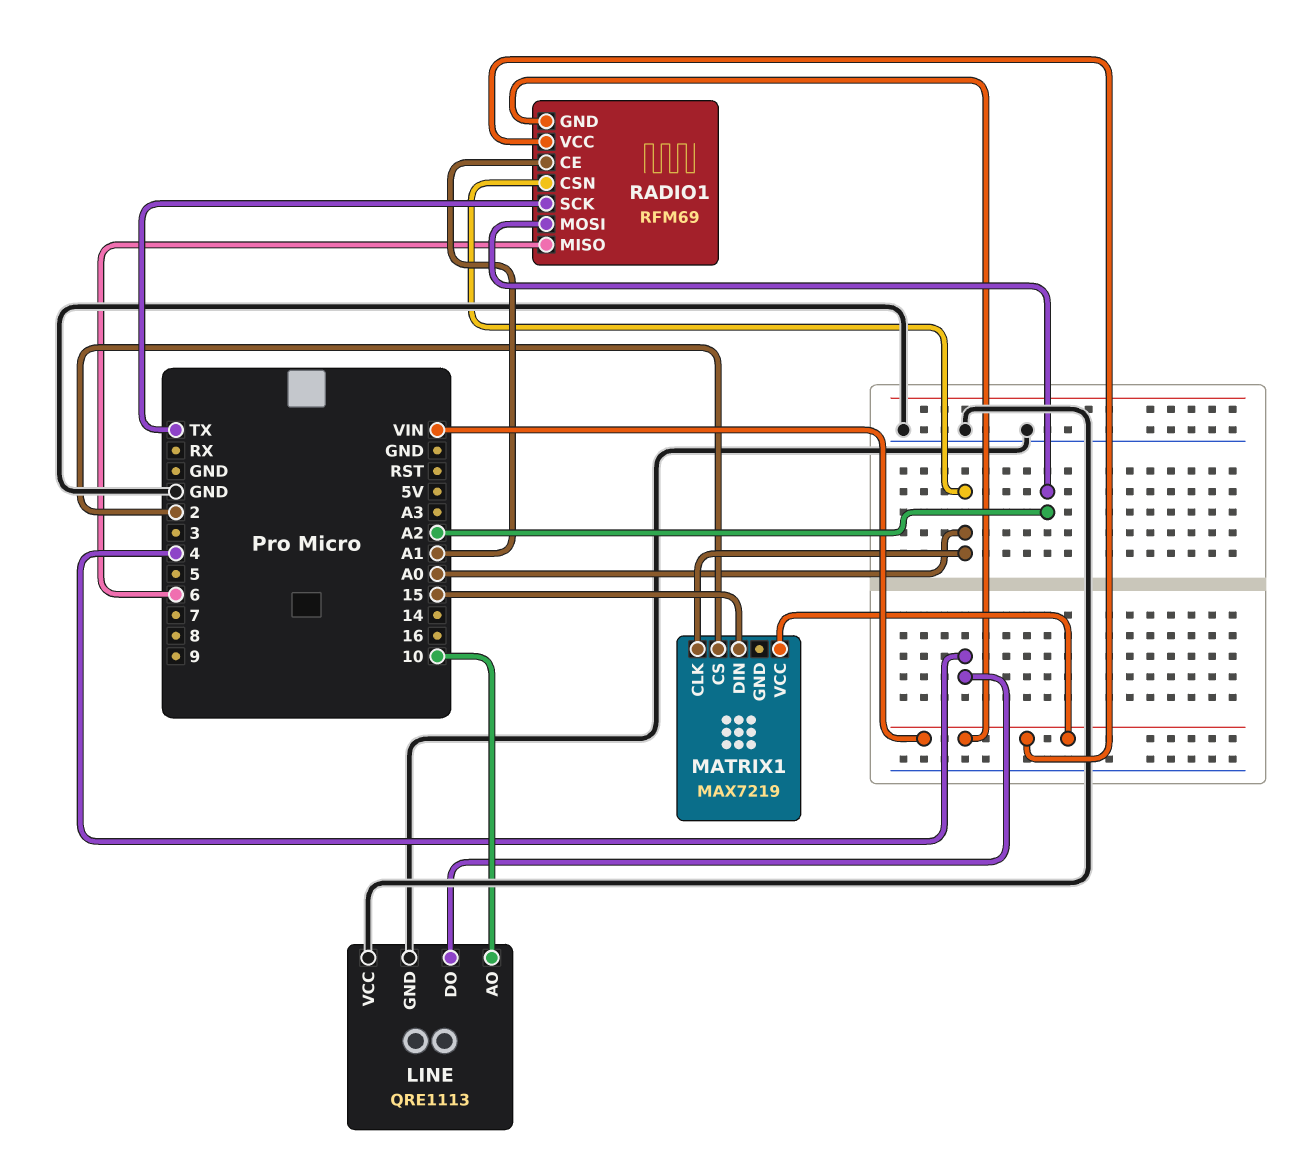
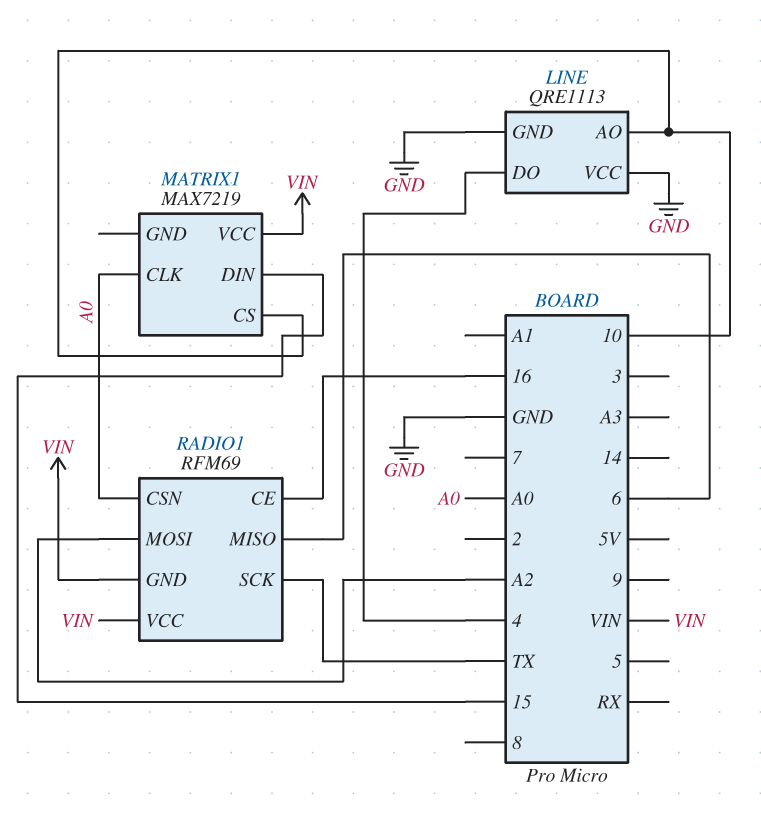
MATRIX1 pin CS: 2 -> 10
RADIO1 pin CE: A1 -> 16

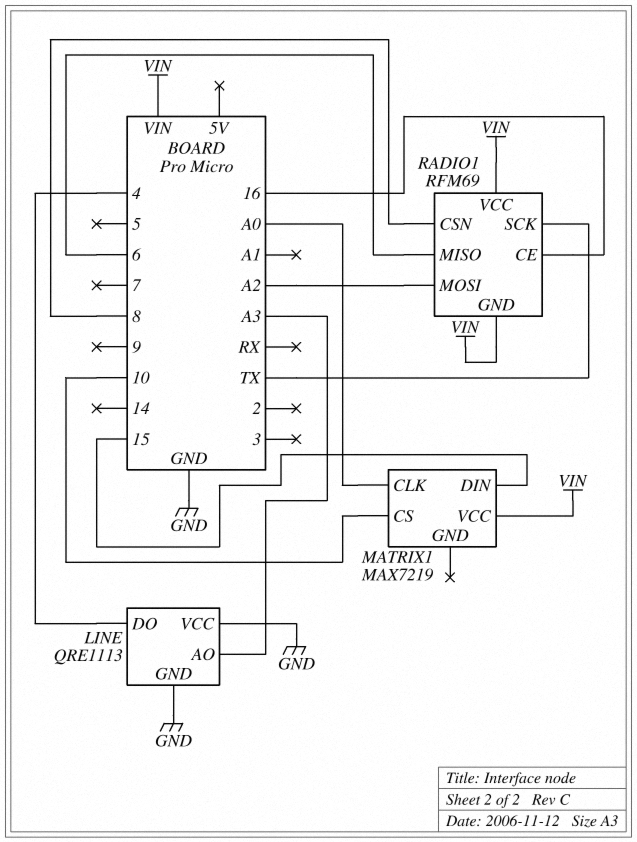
LINE pin AO: 10 -> A3
RADIO1 pin CSN: A0 -> 8

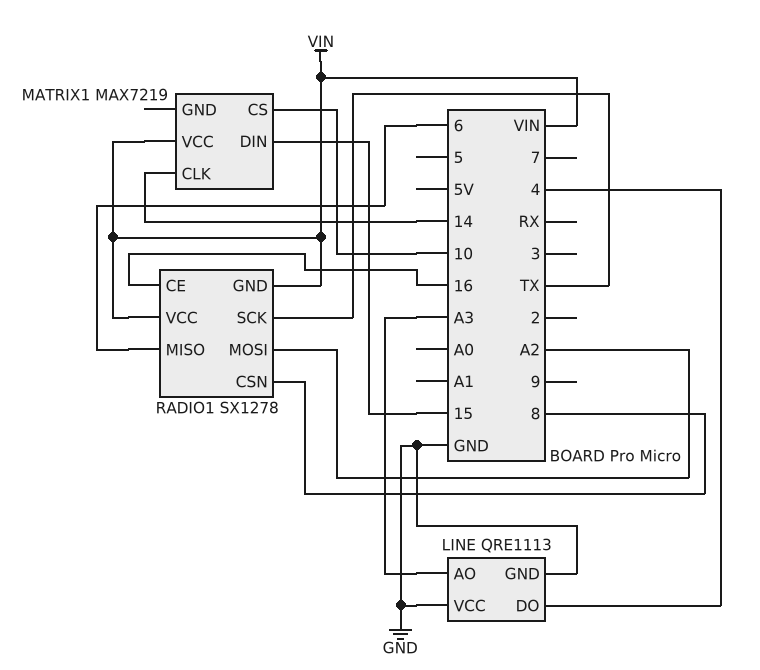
MATRIX1 pin CLK: A0 -> 14
RADIO1: RFM69 -> SX1278

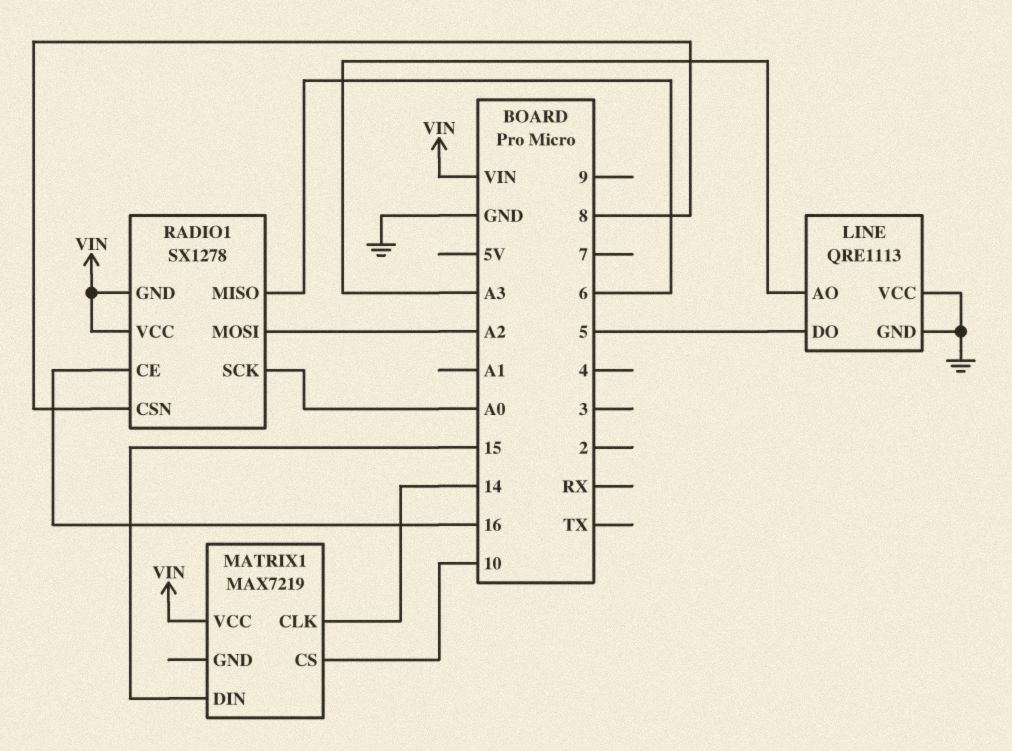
LINE pin DO: 4 -> 5
RADIO1 pin SCK: TX -> A0

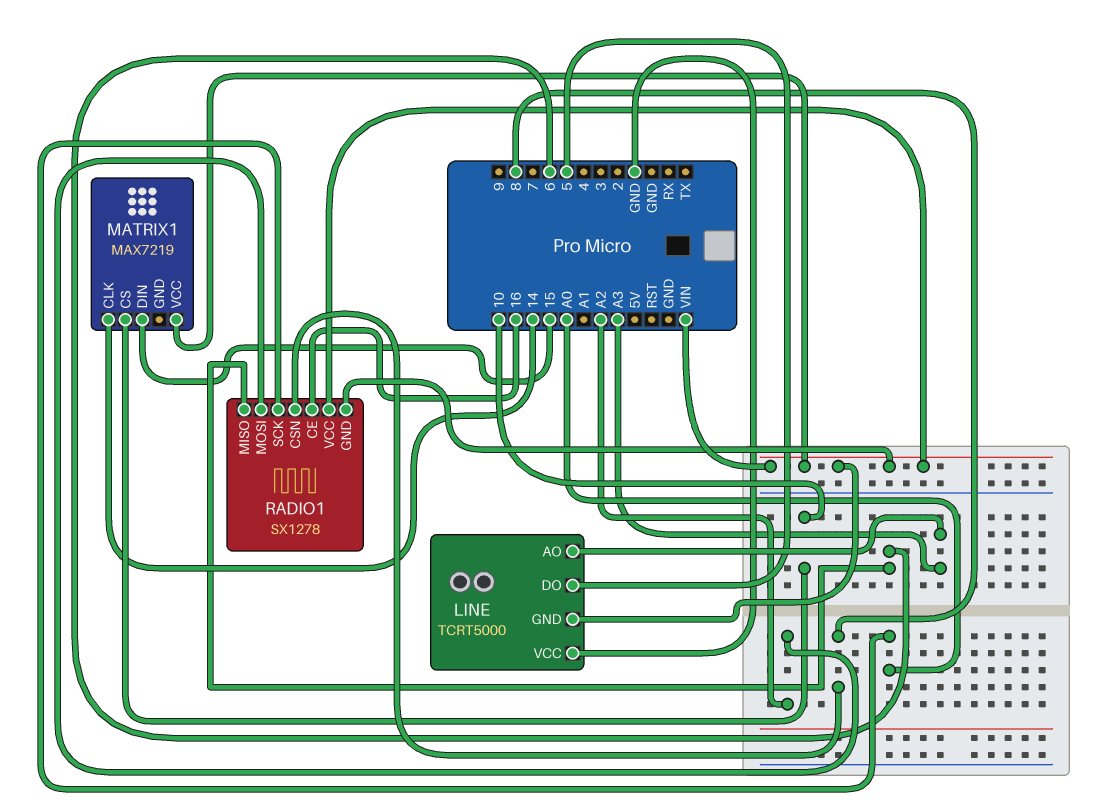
LINE: QRE1113 -> TCRT5000
LINE pin GND: GND -> VIN

